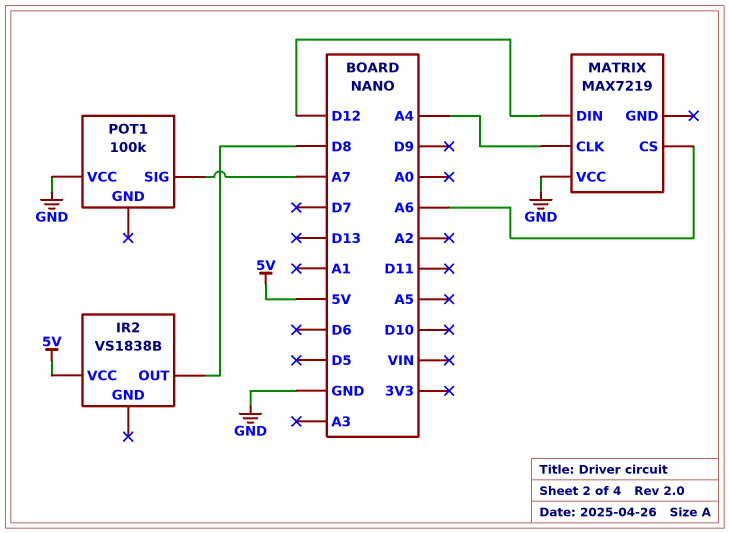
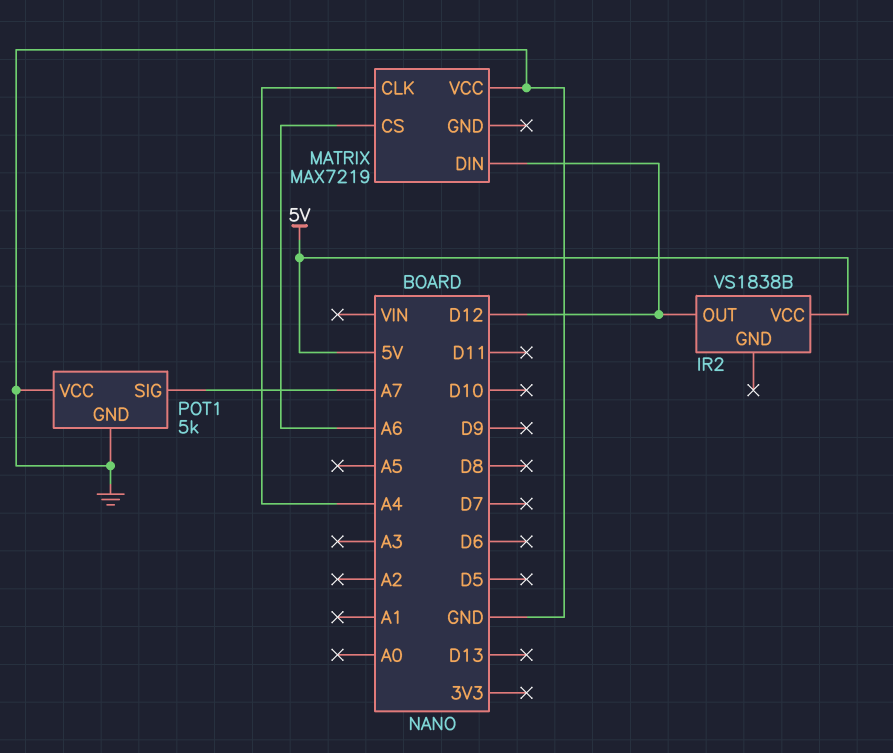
IR2 pin OUT: D8 -> D12
POT1: 100k -> 5k
POT1 pin GND: none -> GND

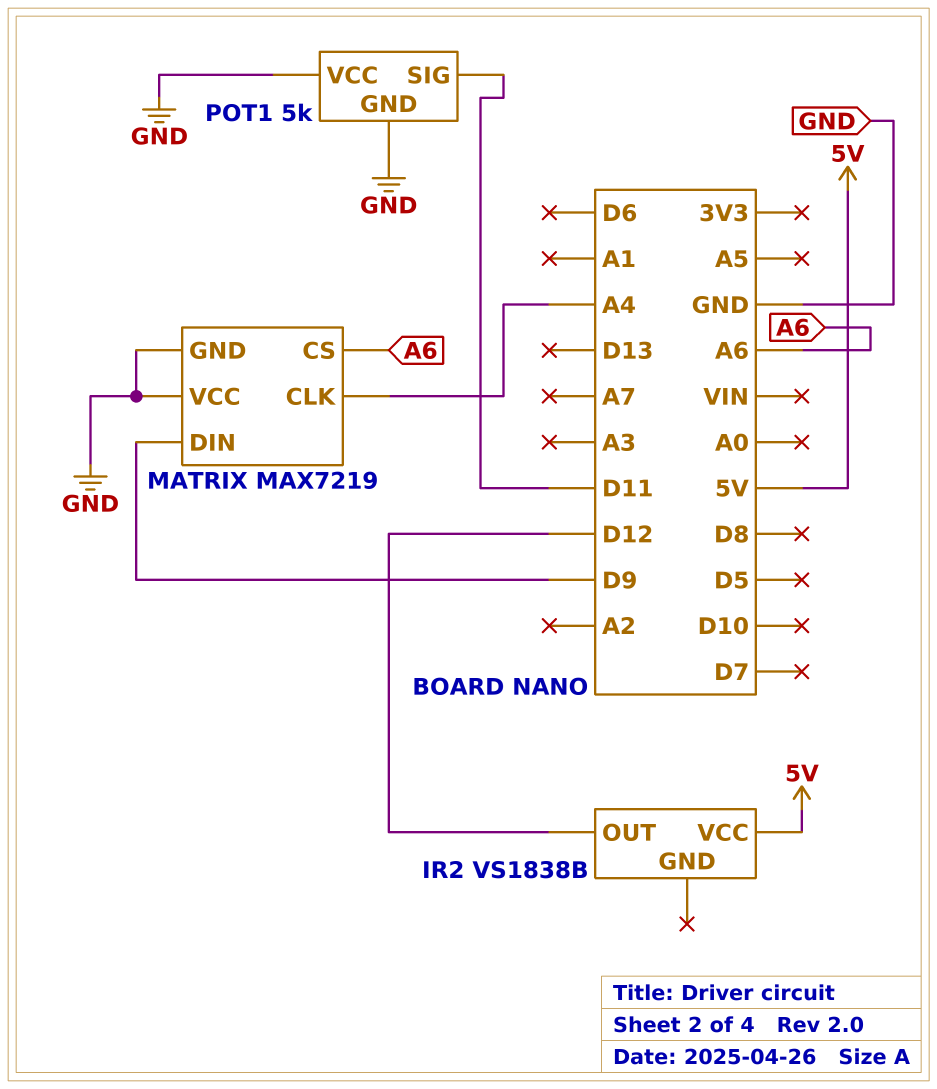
MATRIX pin DIN: D12 -> D9
MATRIX pin GND: none -> GND
POT1 pin SIG: A7 -> D11

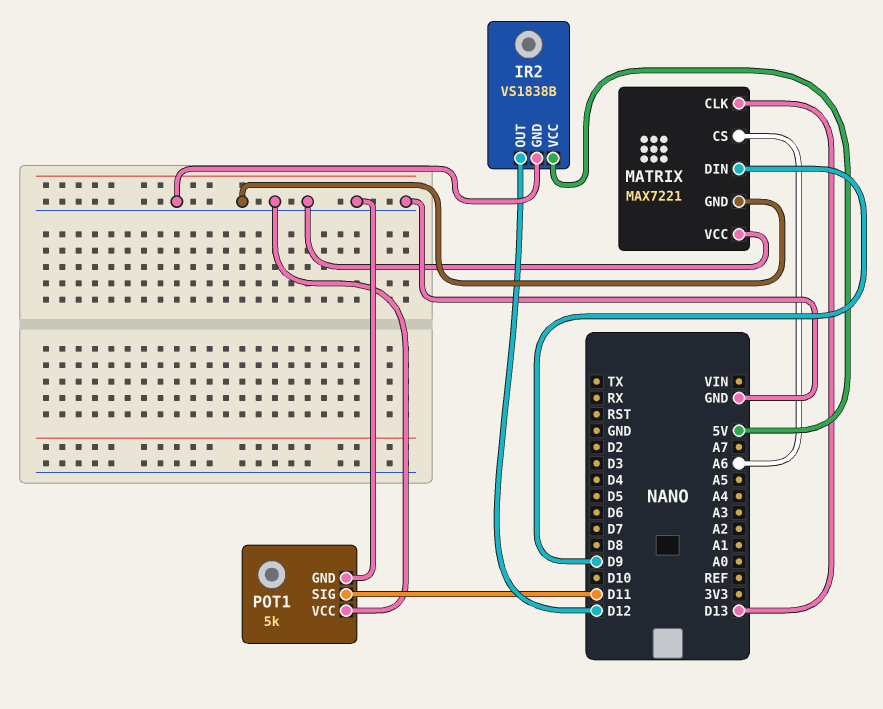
IR2 pin GND: none -> GND
MATRIX: MAX7219 -> MAX7221
MATRIX pin CLK: A4 -> D13

